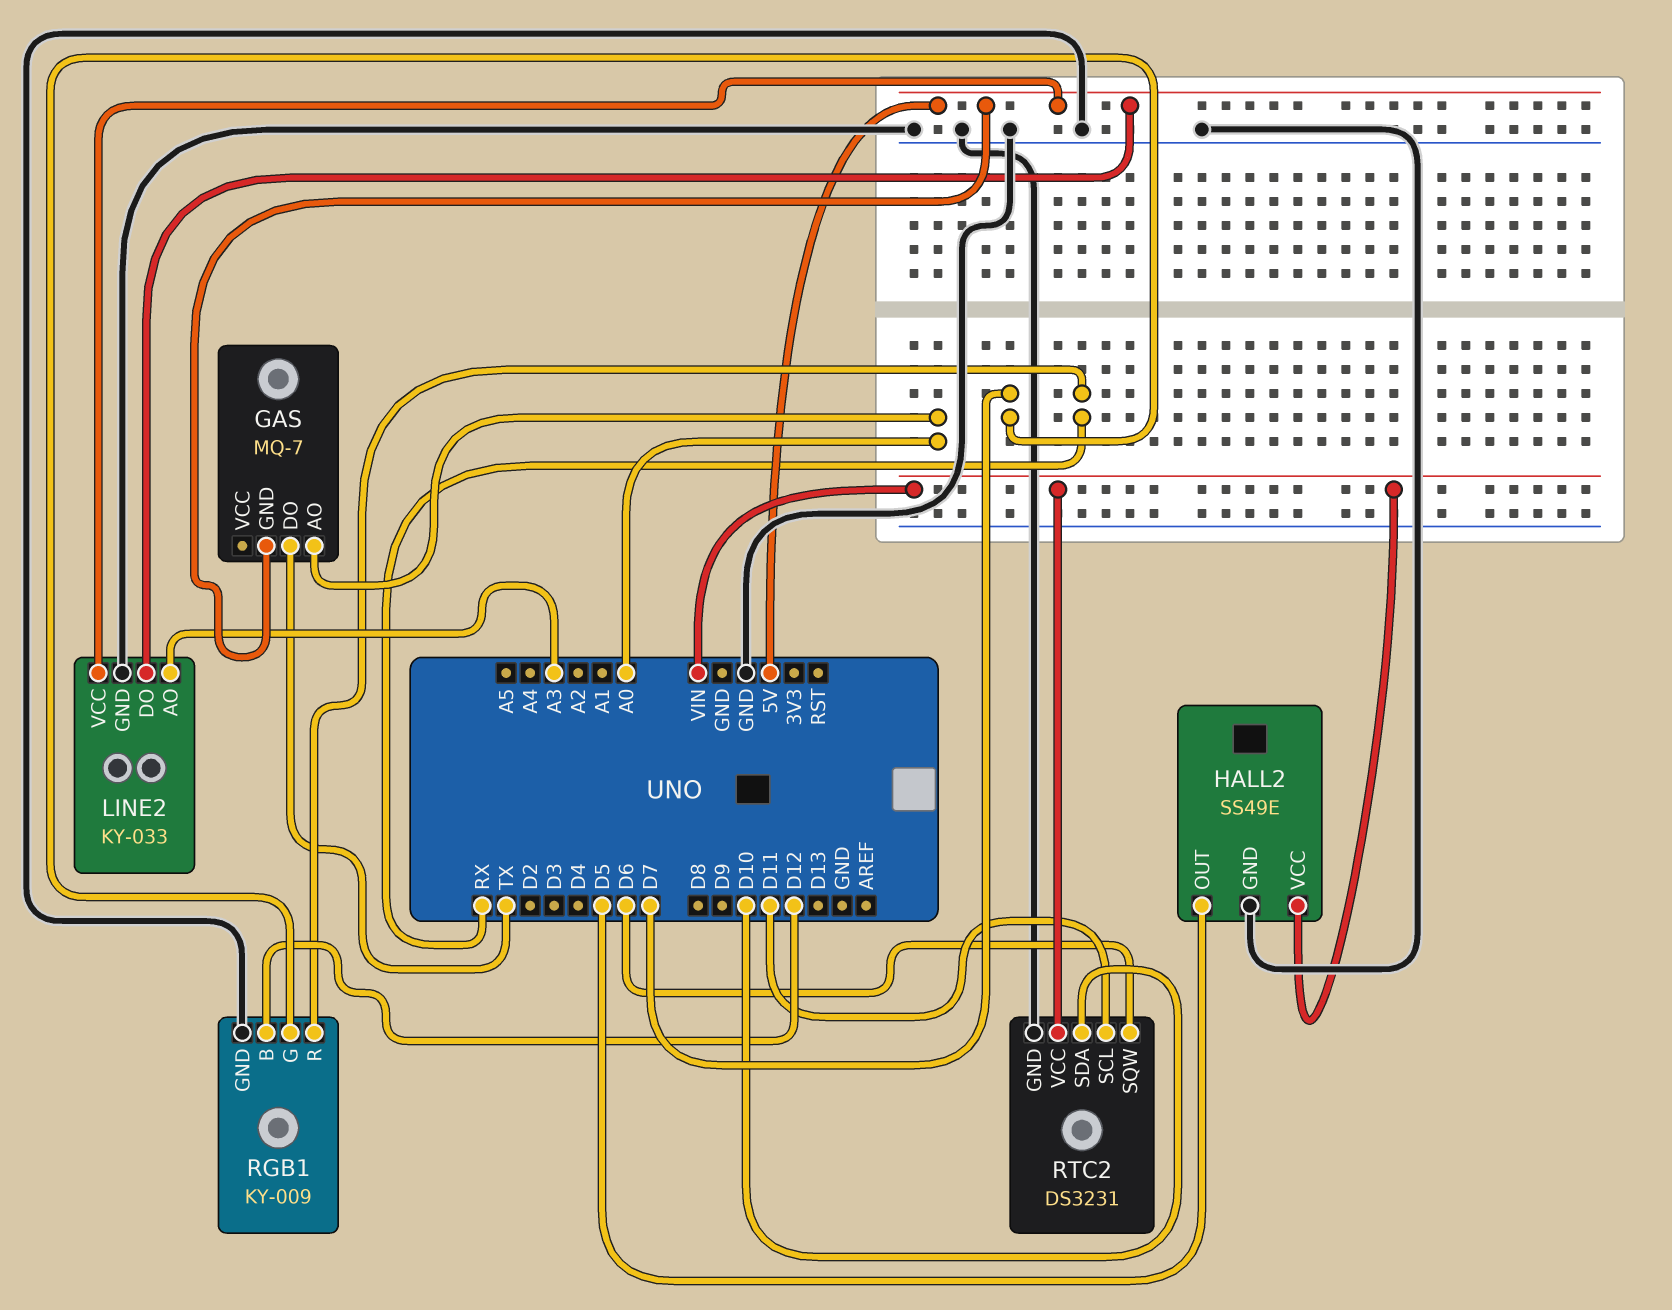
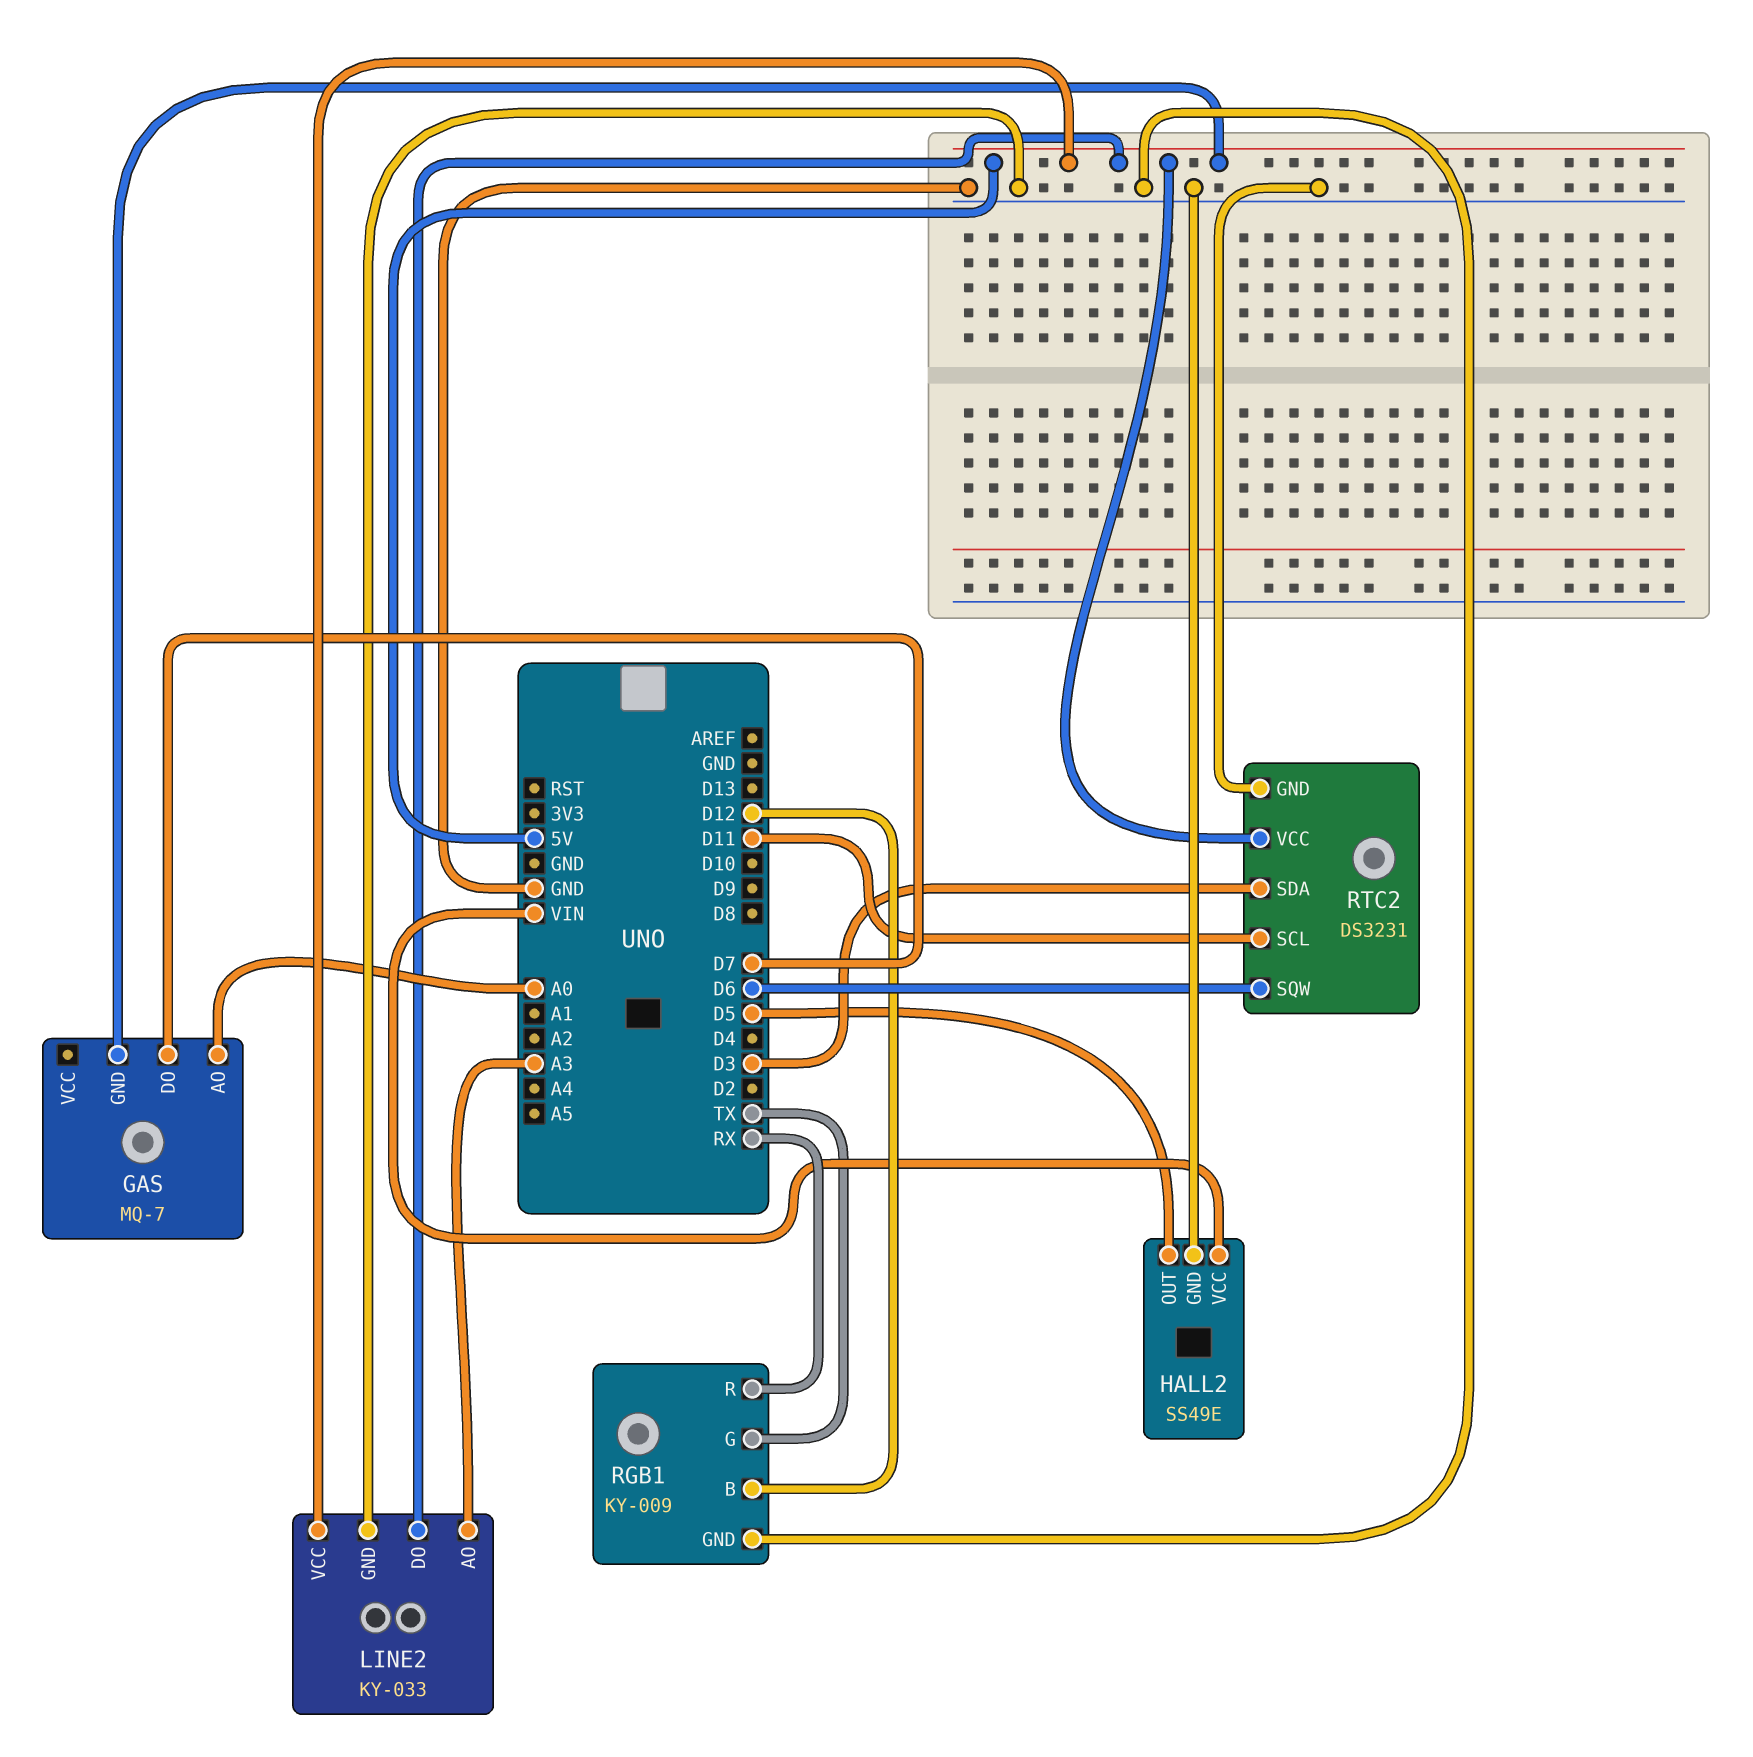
GAS pin DO: TX -> D7
RGB1 pin G: D7 -> TX
RTC2 pin SDA: D10 -> D3
RTC2 pin VCC: VIN -> 5V

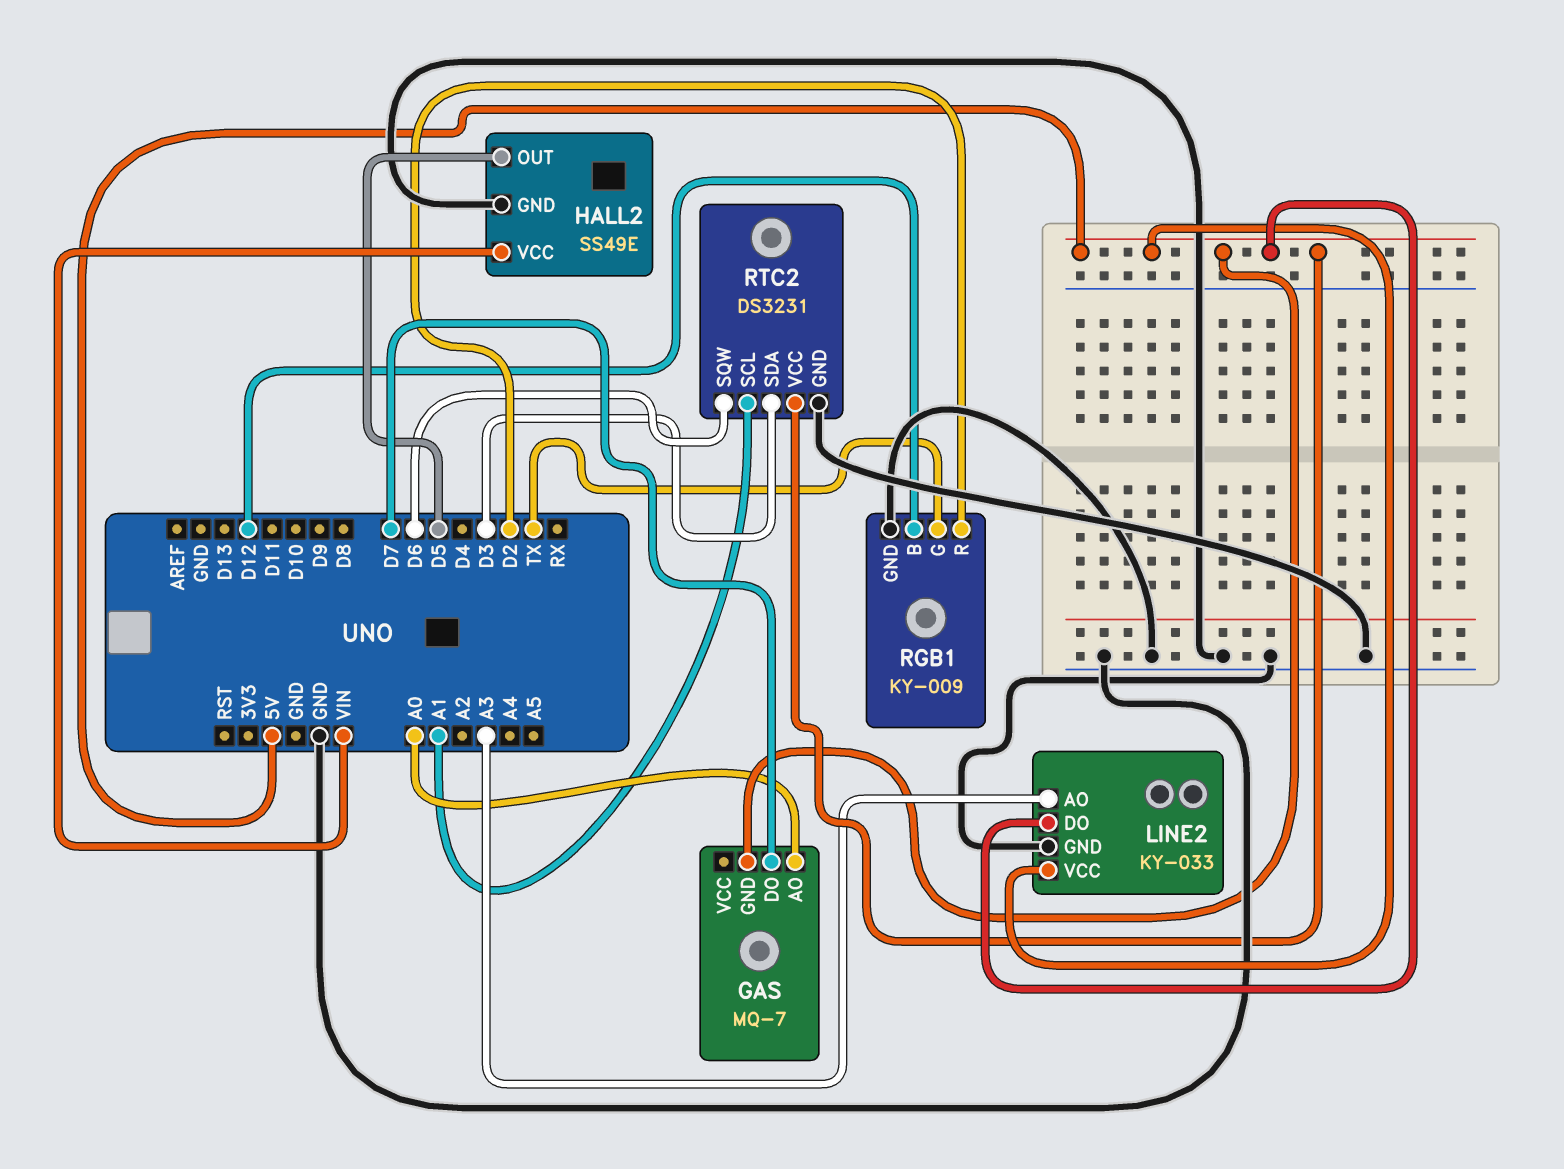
RGB1 pin R: RX -> D2
RTC2 pin SCL: D11 -> A1

